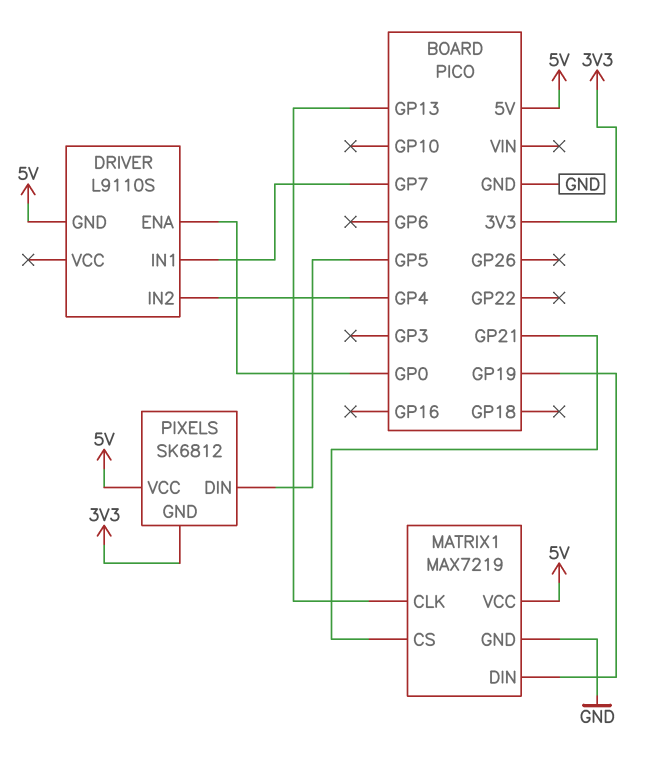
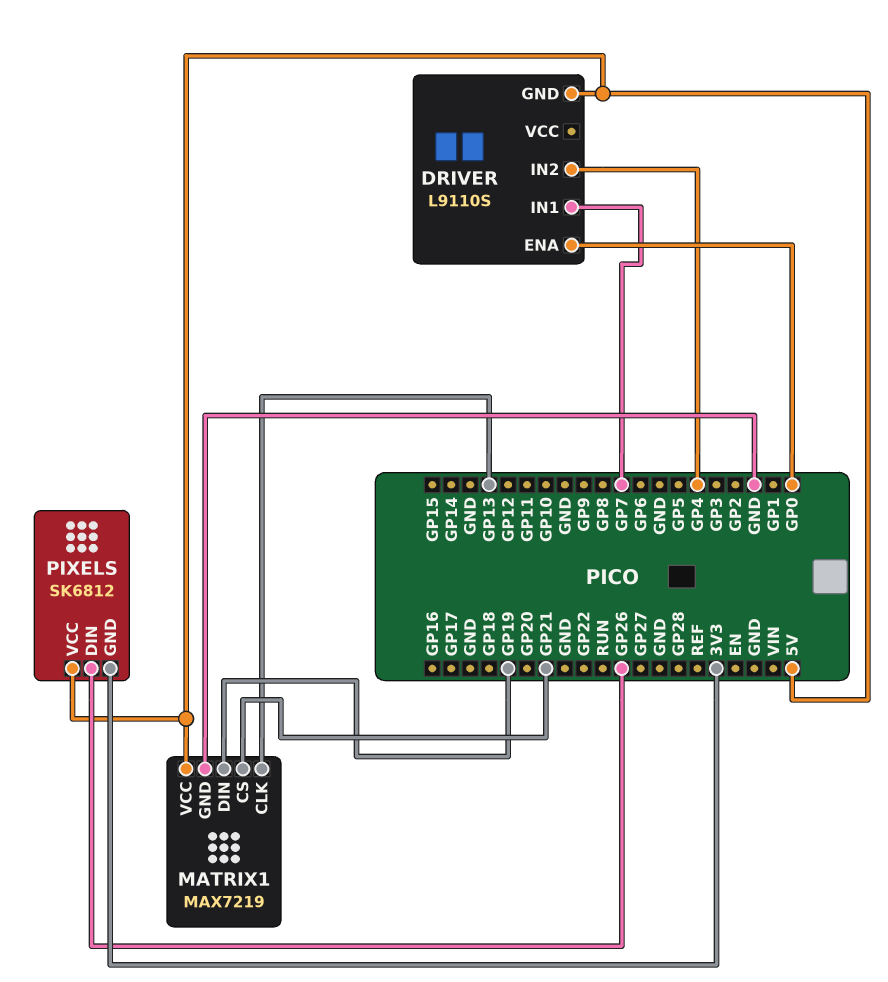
PIXELS pin DIN: GP5 -> GP26

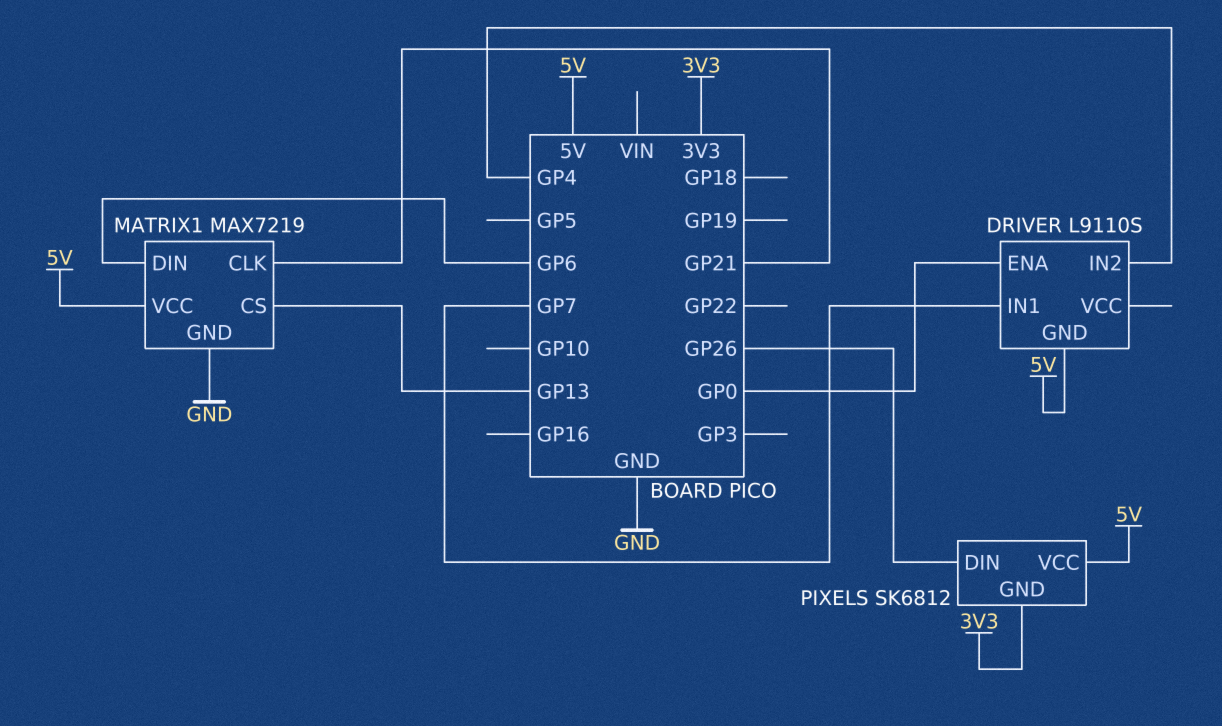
MATRIX1 pin CLK: GP13 -> GP21
MATRIX1 pin CS: GP21 -> GP13
MATRIX1 pin DIN: GP19 -> GP6

